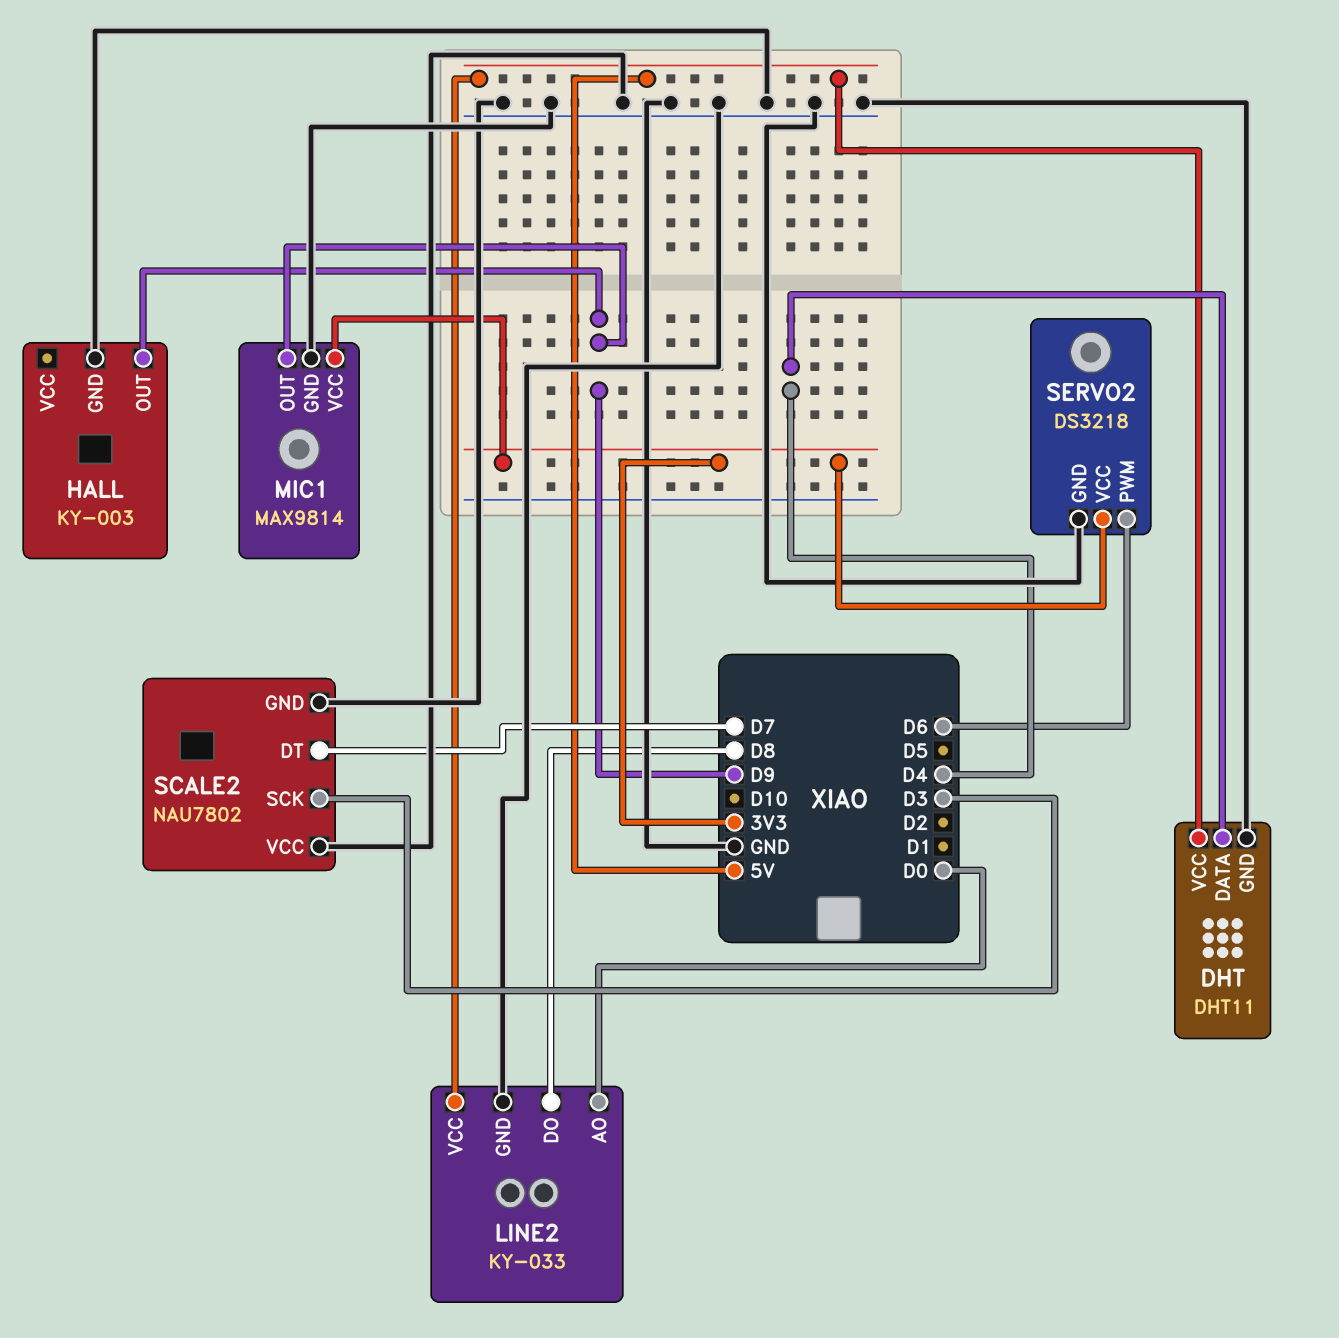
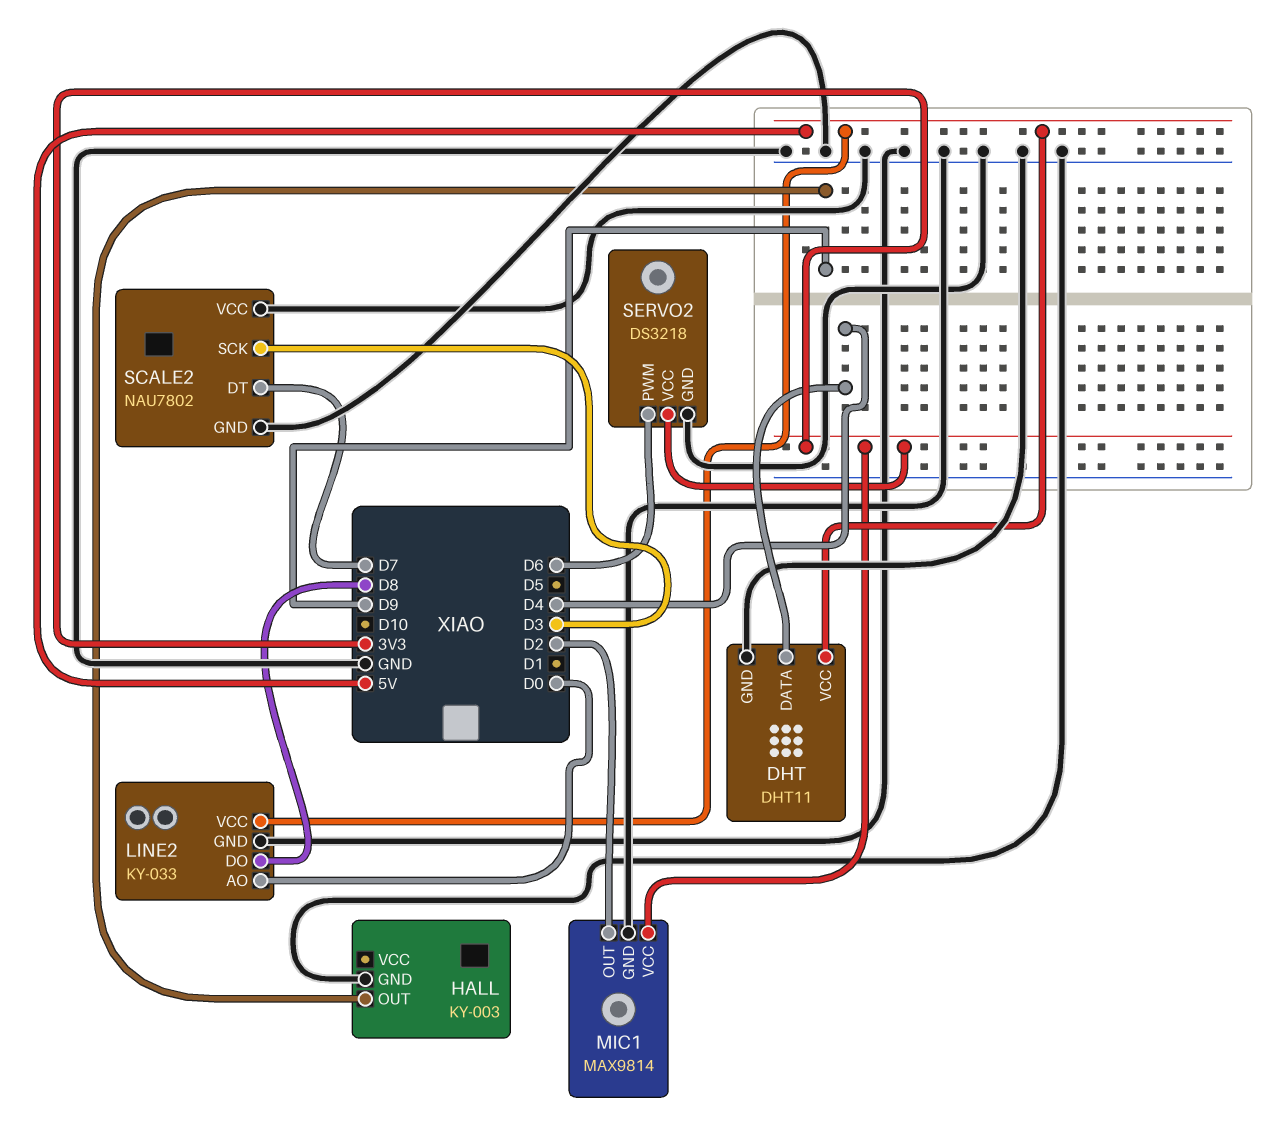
MIC1 pin OUT: D9 -> D2

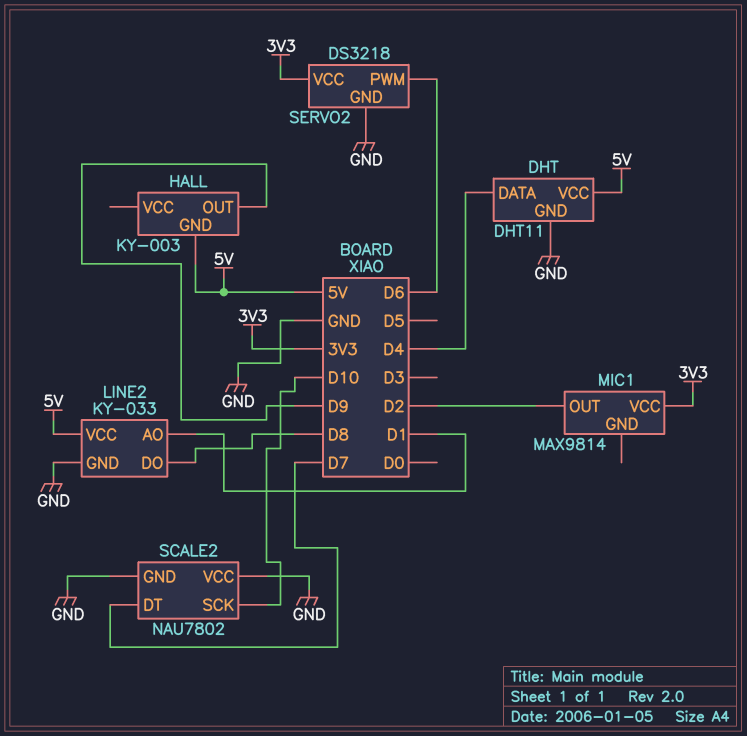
HALL pin GND: GND -> 5V
LINE2 pin AO: D0 -> D1
MIC1 pin GND: GND -> none
SCALE2 pin SCK: D3 -> D10

